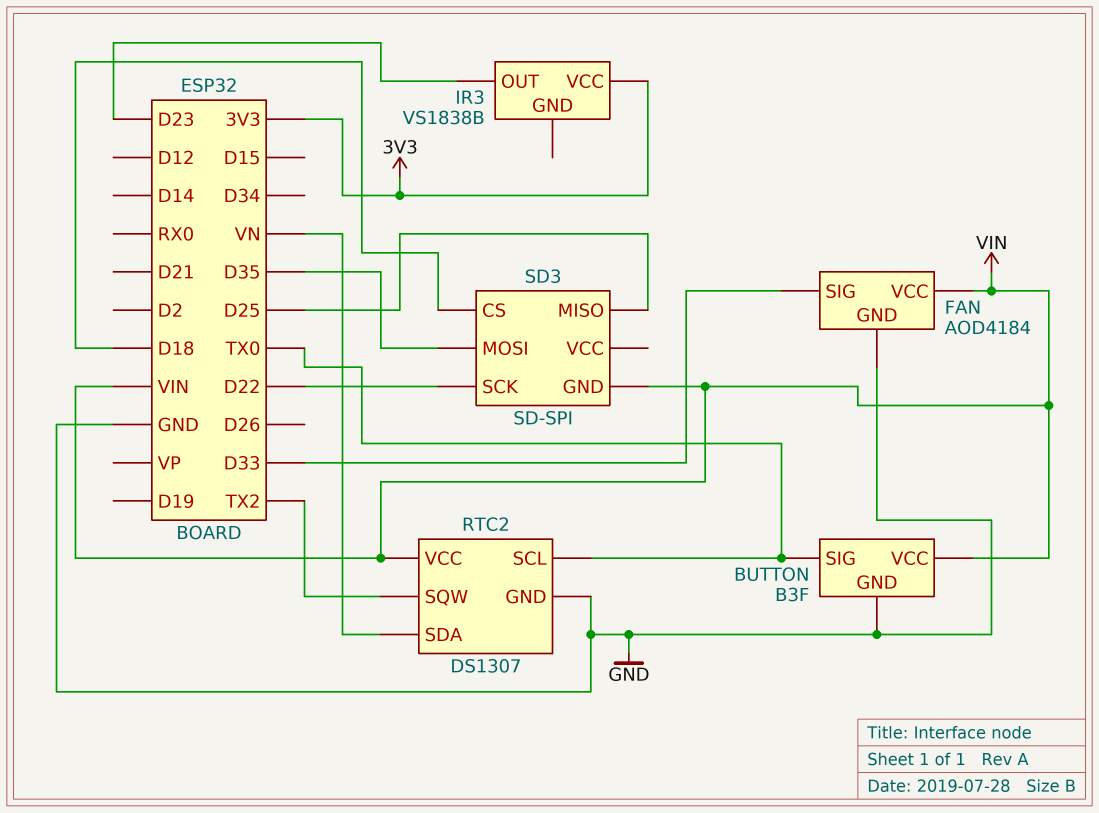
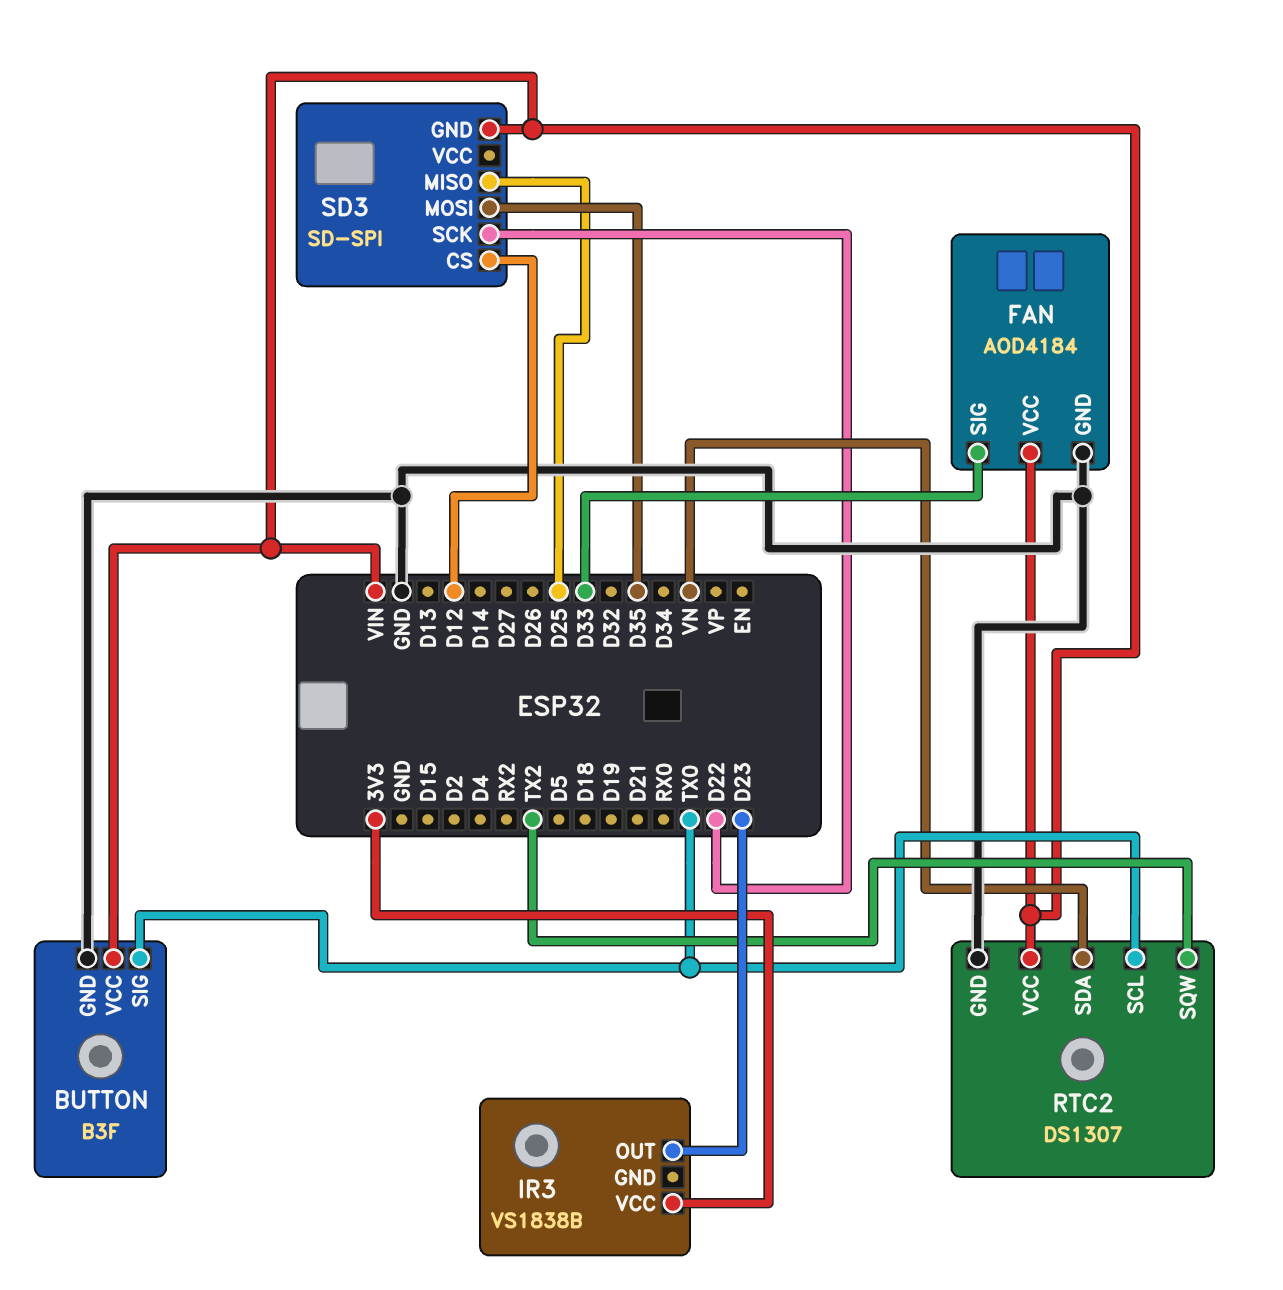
SD3 pin CS: D18 -> D12

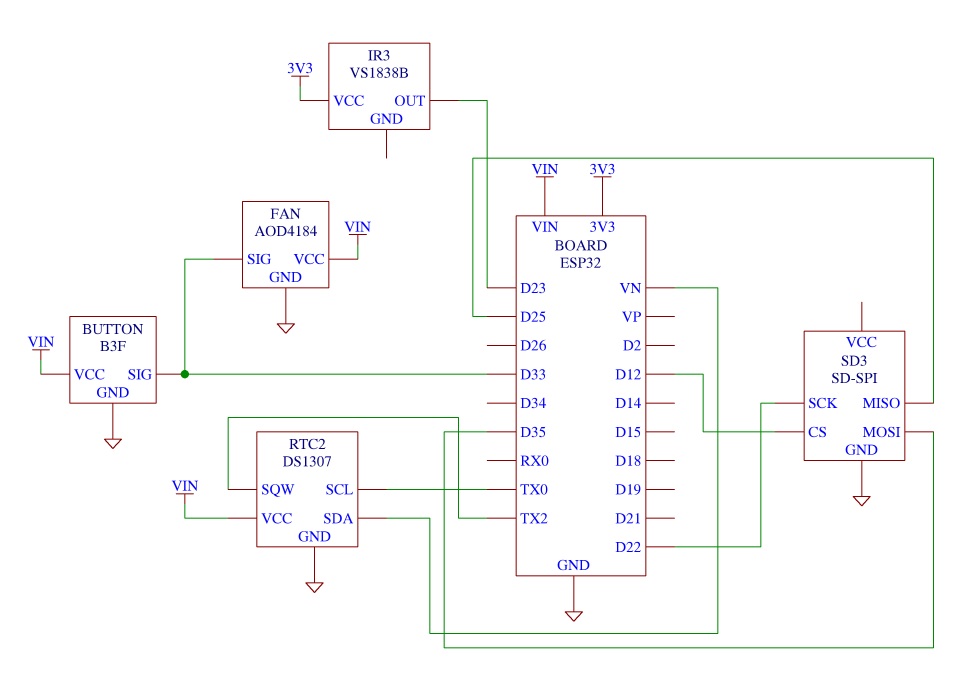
BUTTON pin SIG: TX0 -> D33
SD3 pin GND: VIN -> GND

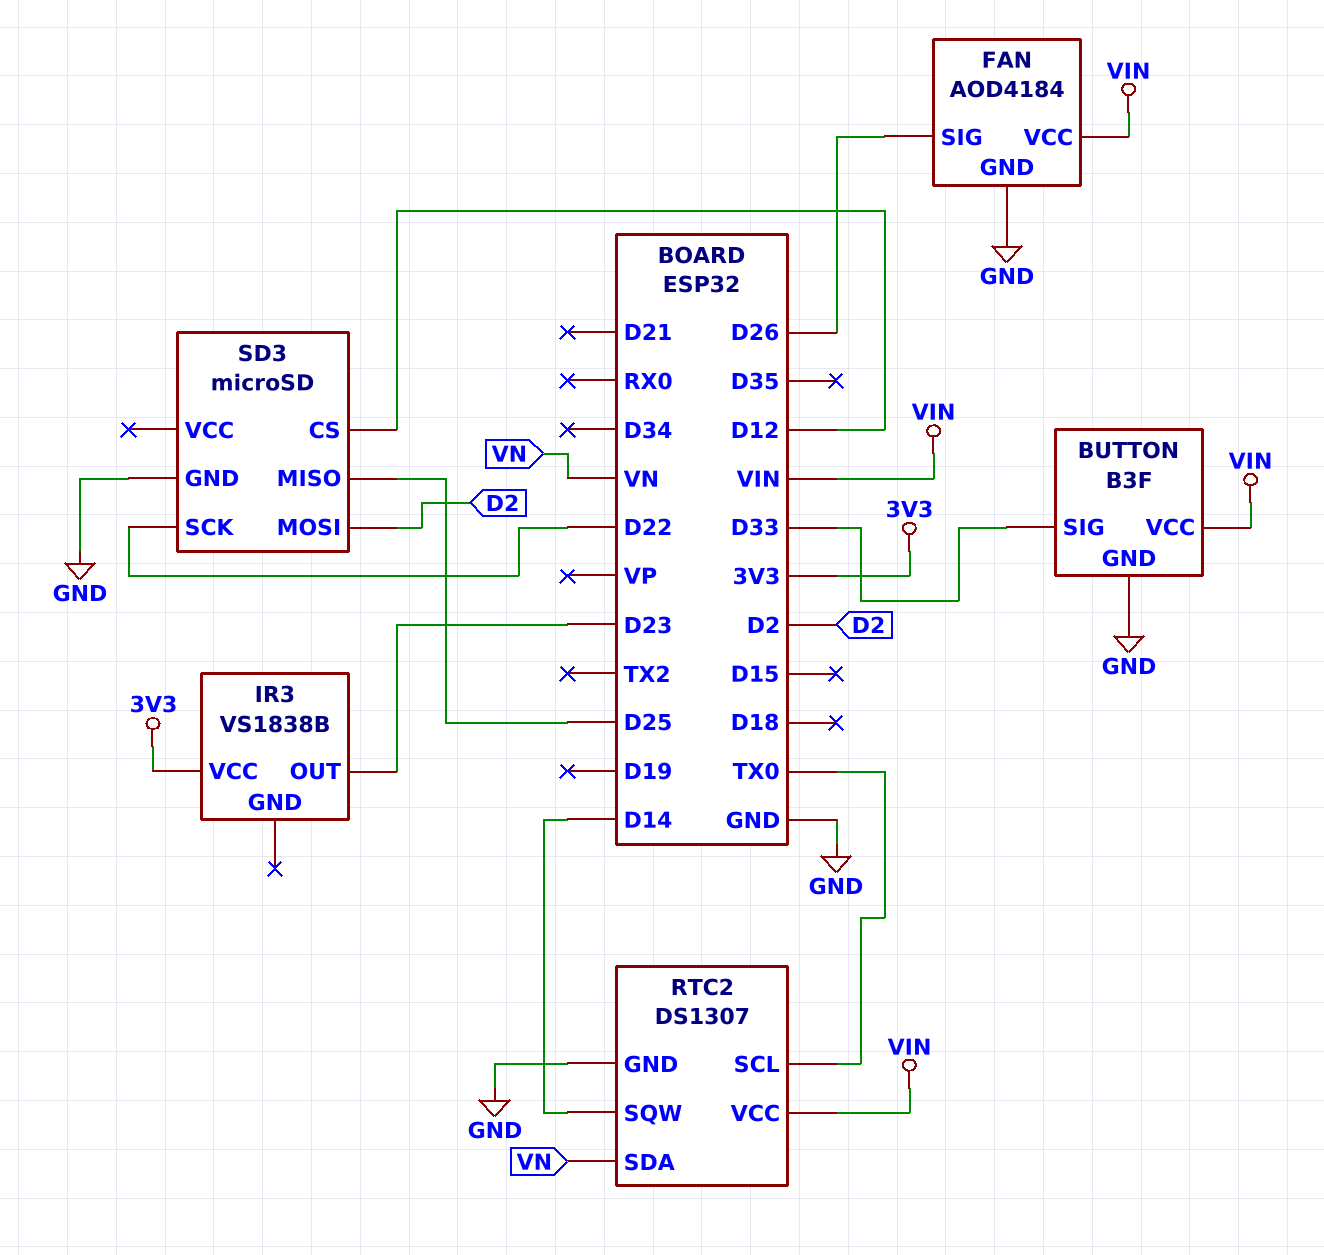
FAN pin SIG: D33 -> D26
RTC2 pin SQW: TX2 -> D14
SD3: SD-SPI -> microSD
SD3 pin MOSI: D35 -> D2

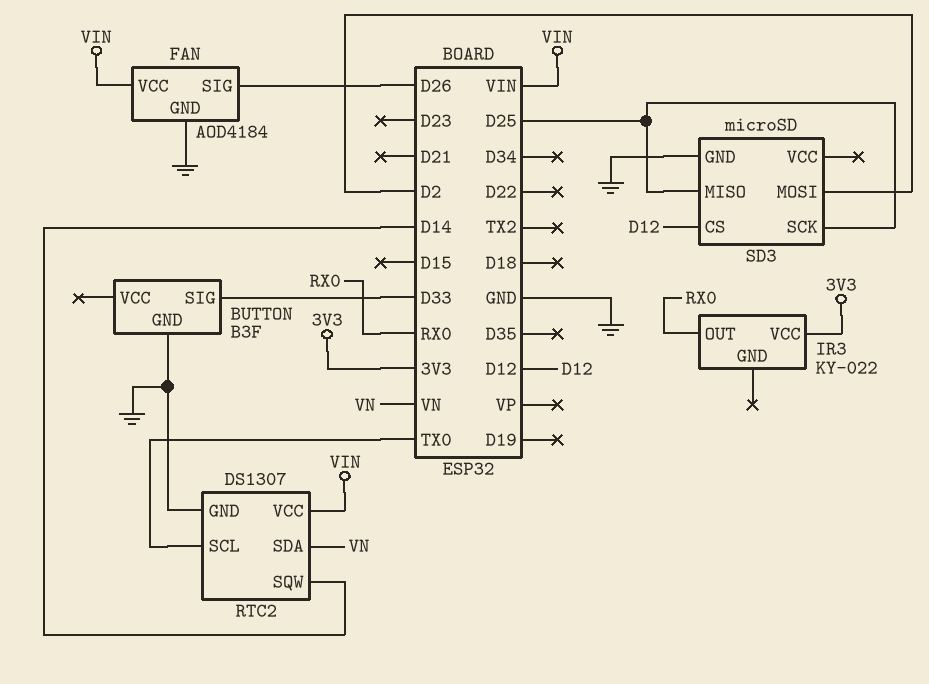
BUTTON pin VCC: VIN -> none
IR3: VS1838B -> KY-022
IR3 pin OUT: D23 -> RX0
SD3 pin SCK: D22 -> D25

